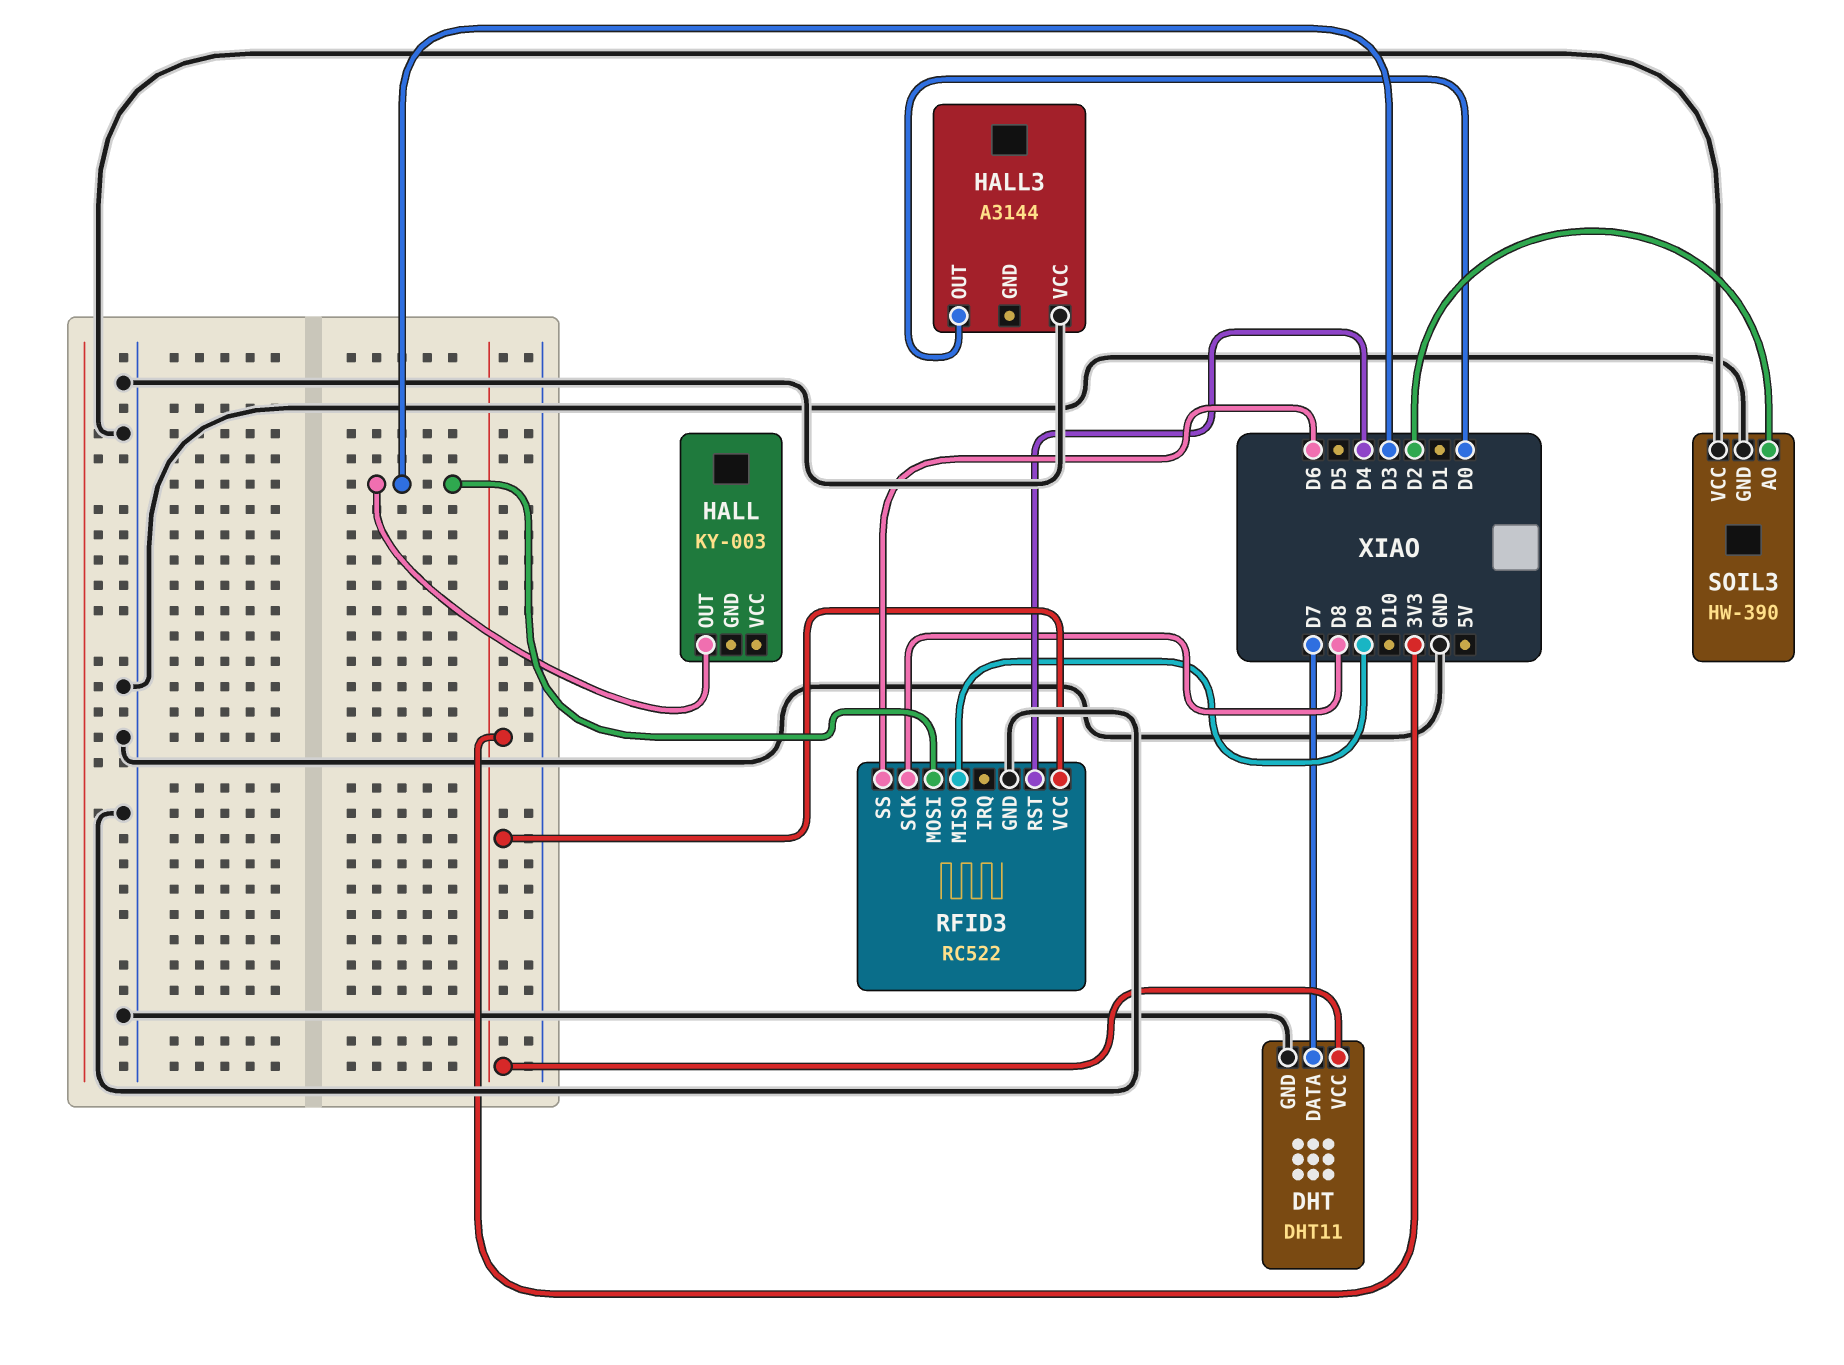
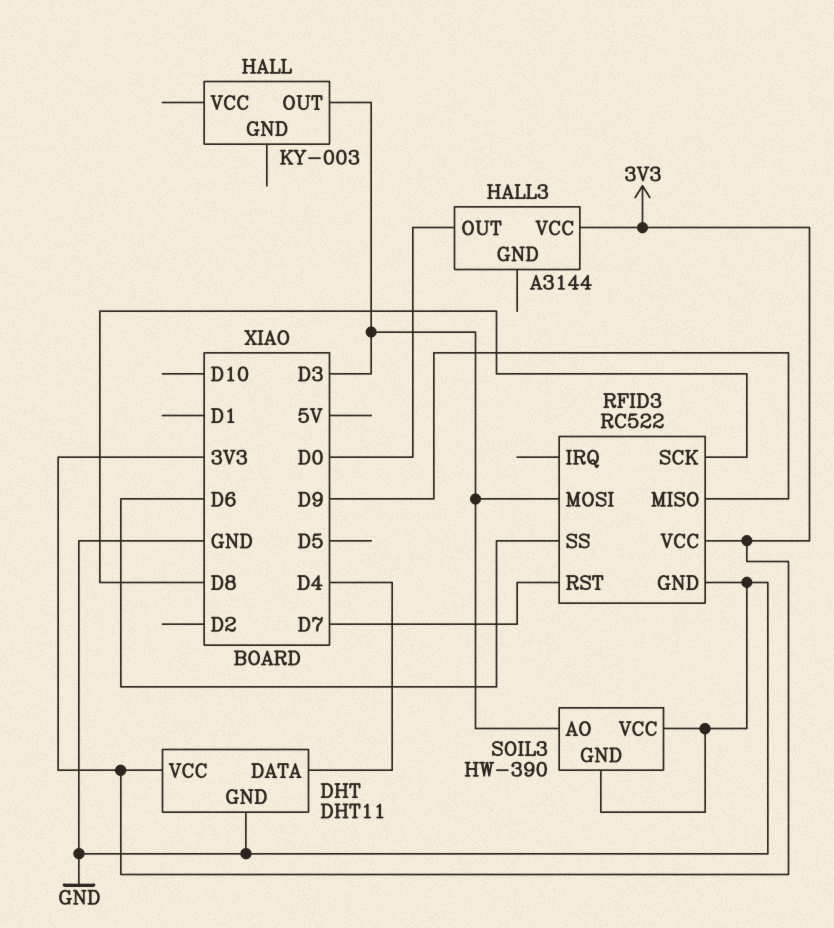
DHT pin DATA: D7 -> D4
HALL3 pin VCC: GND -> 3V3
RFID3 pin RST: D4 -> D7
SOIL3 pin AO: D2 -> D3

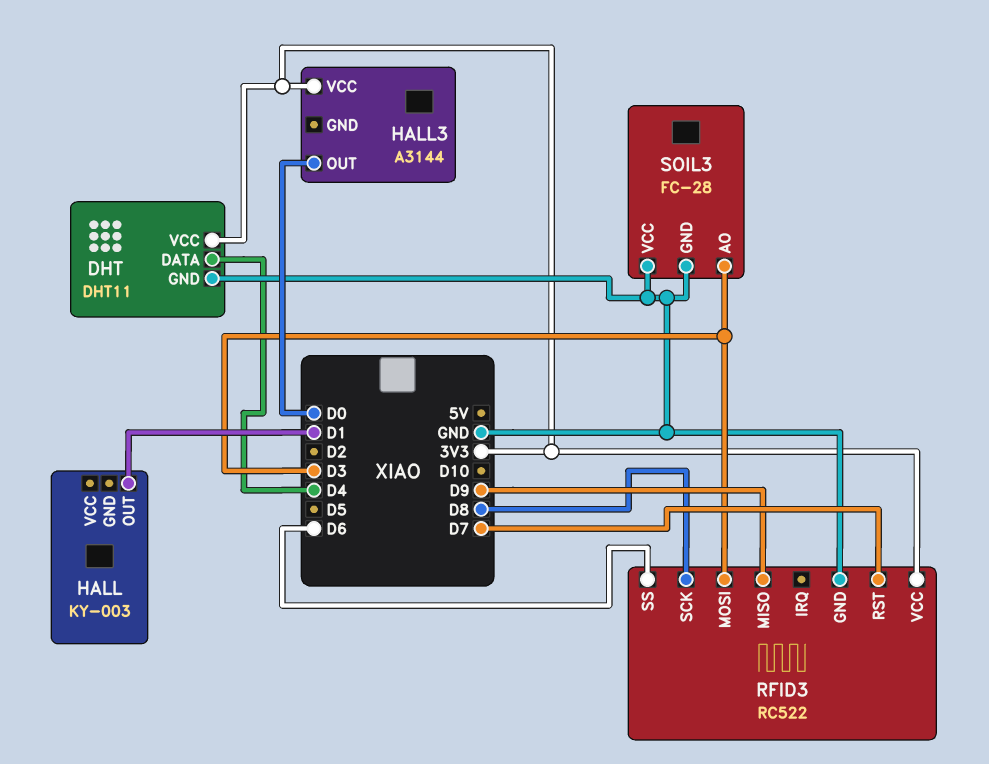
HALL pin OUT: D3 -> D1
SOIL3: HW-390 -> FC-28

